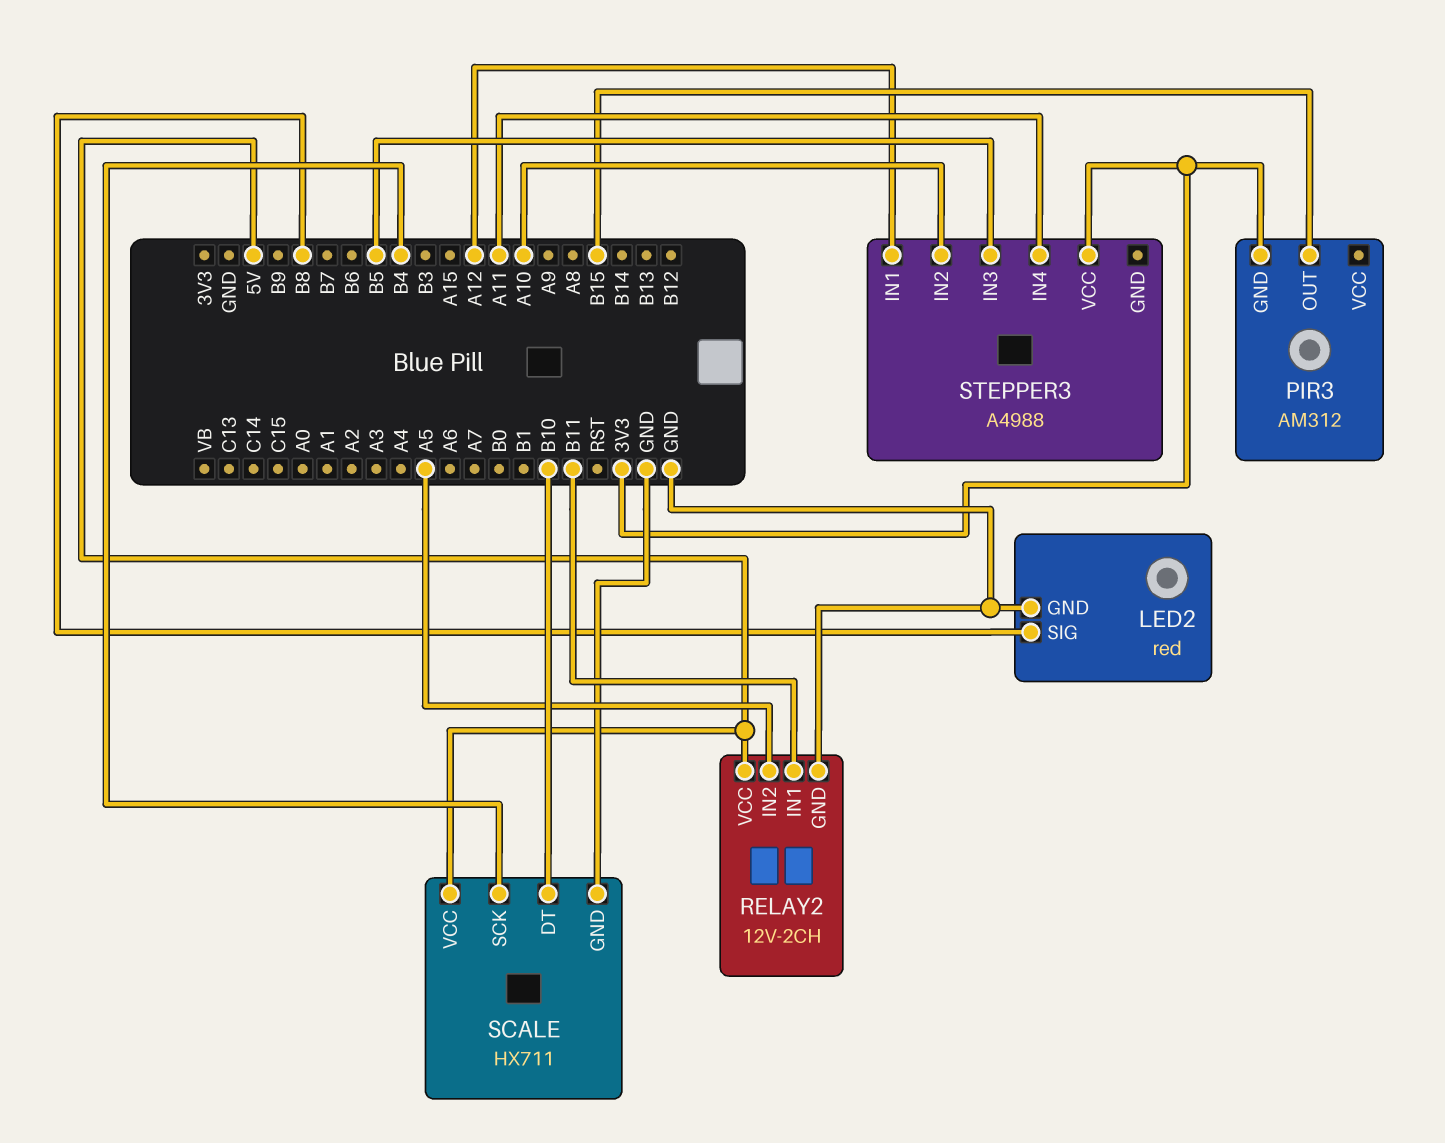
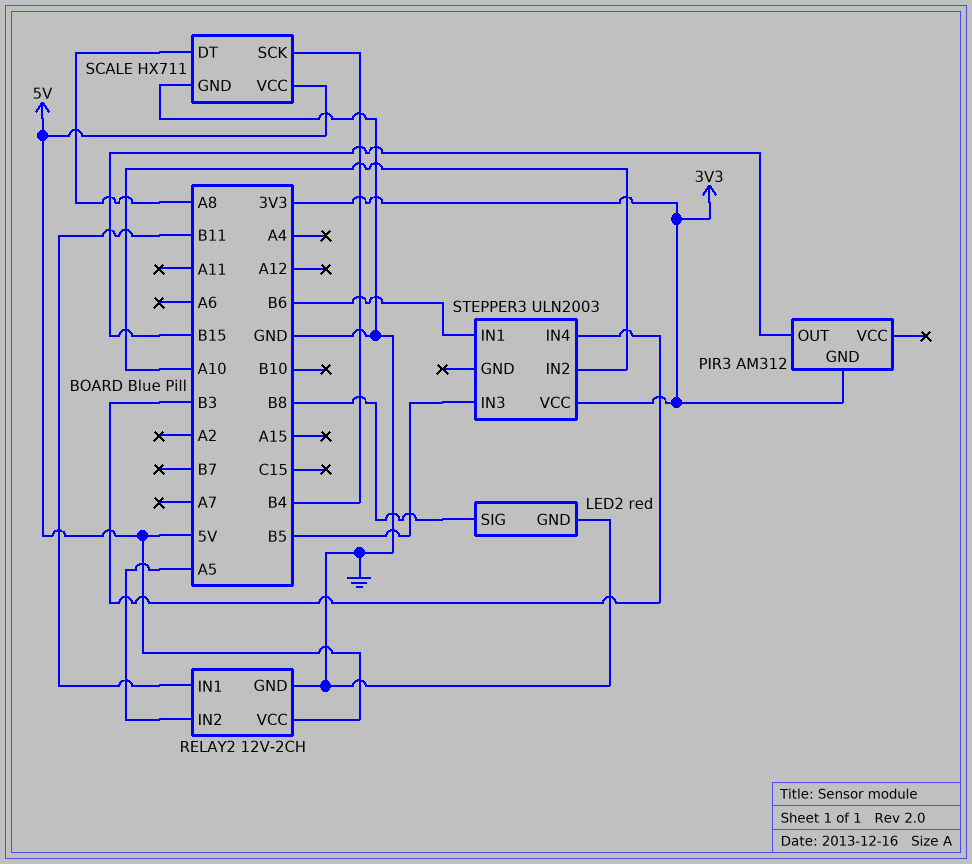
SCALE pin DT: B10 -> A8
STEPPER3: A4988 -> ULN2003
STEPPER3 pin IN1: A12 -> B6
STEPPER3 pin IN4: A11 -> B3

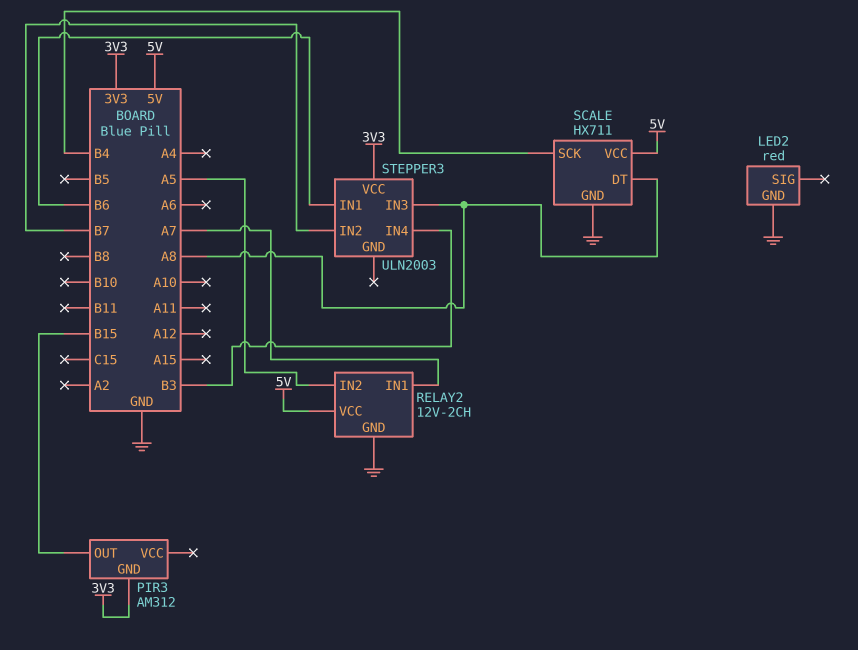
LED2 pin SIG: B8 -> none
RELAY2 pin IN1: B11 -> A7
STEPPER3 pin IN2: A10 -> B7
STEPPER3 pin IN3: B5 -> A8

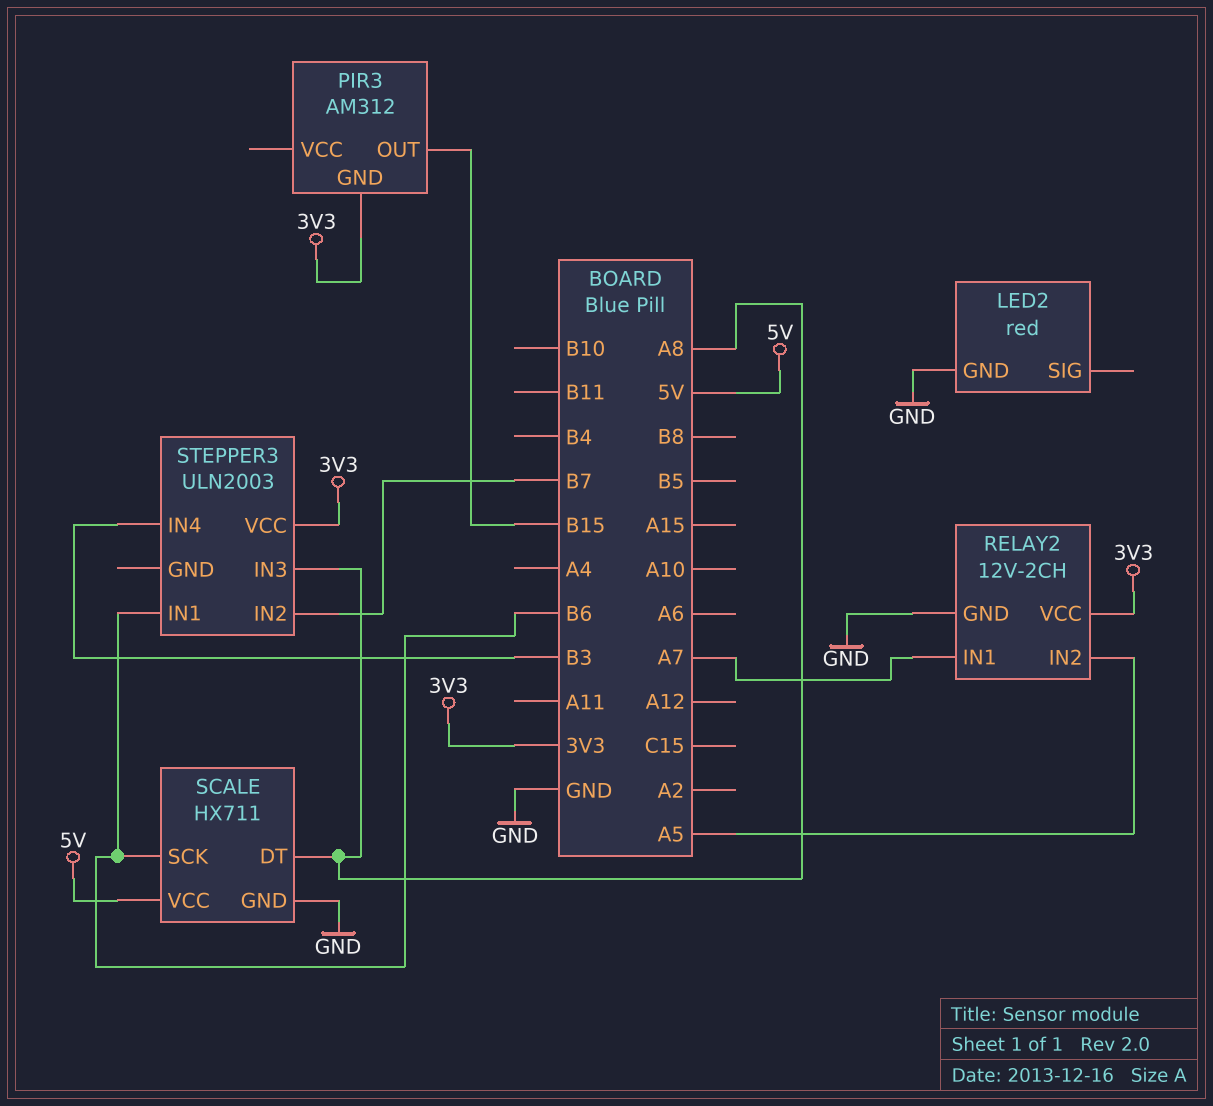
RELAY2 pin VCC: 5V -> 3V3
SCALE pin SCK: B4 -> B6

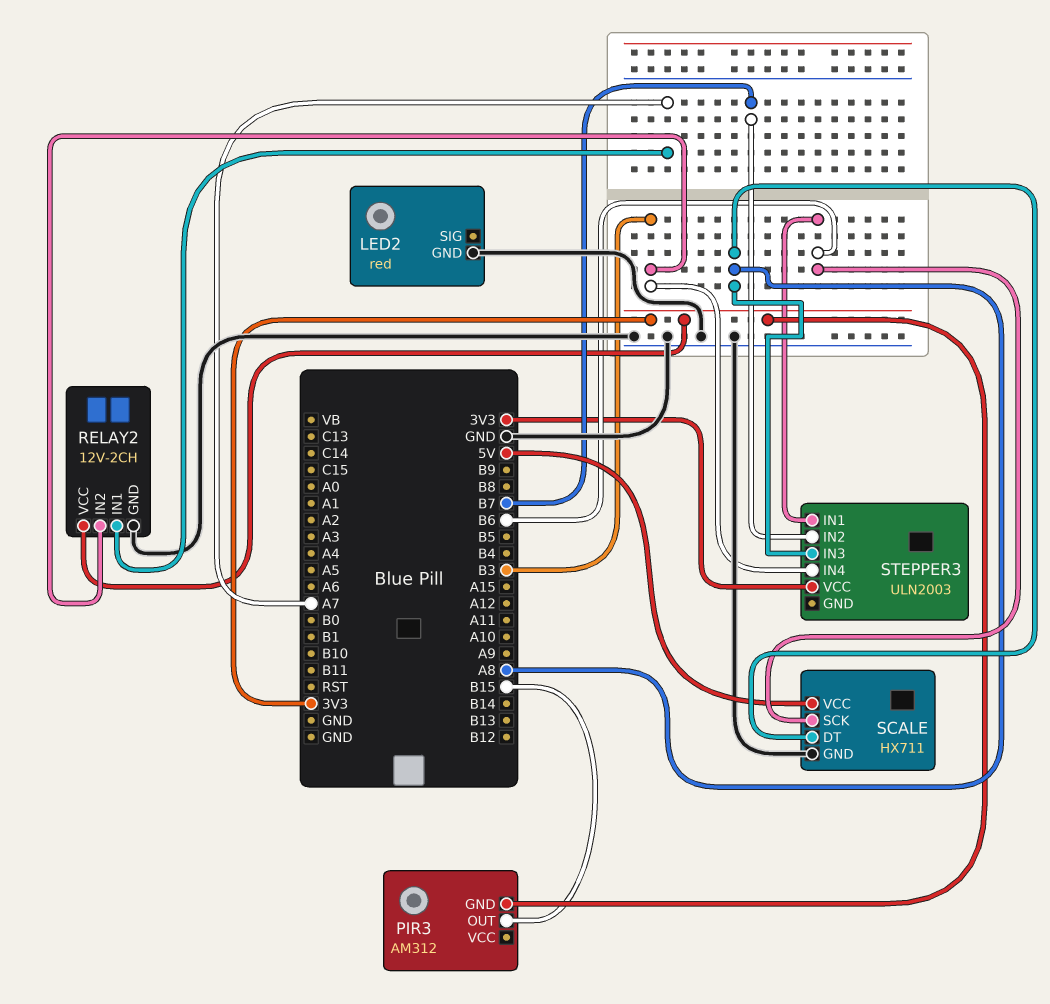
RELAY2 pin IN2: A5 -> B3

